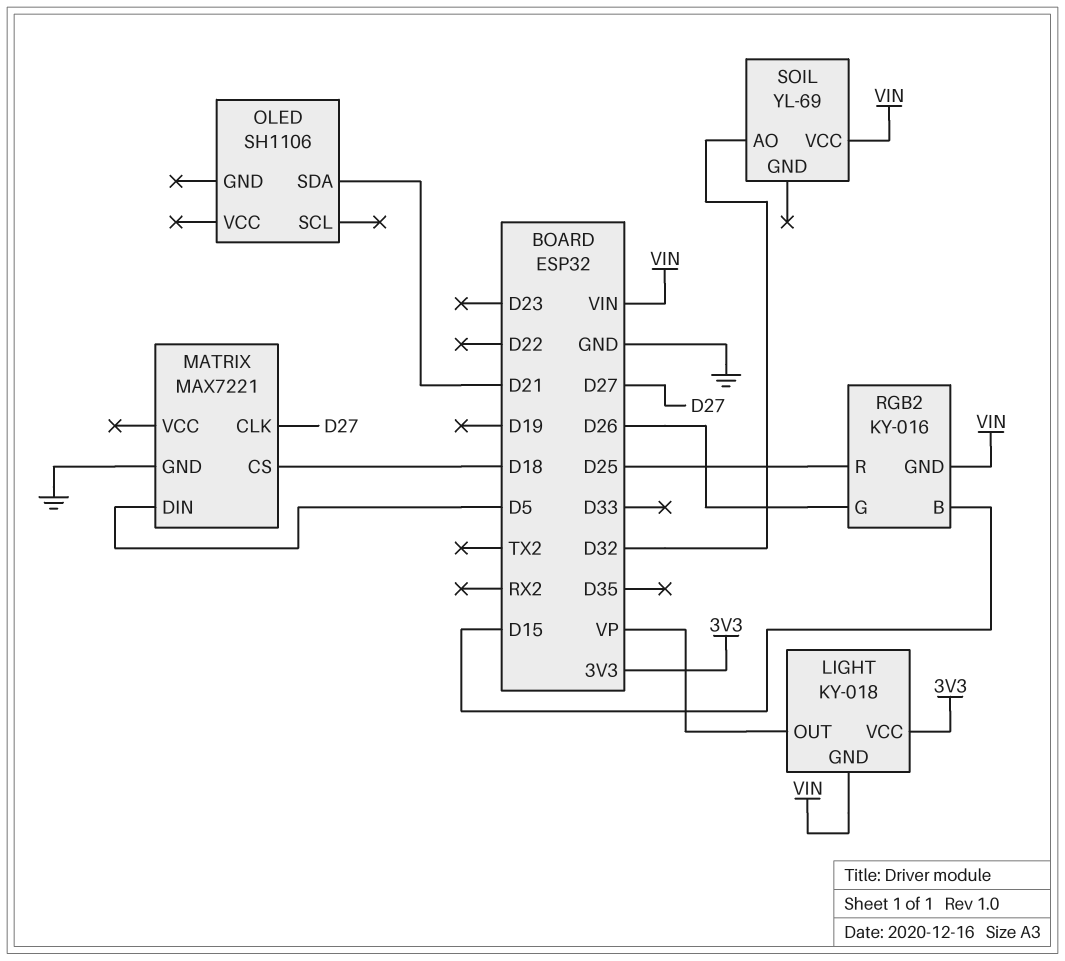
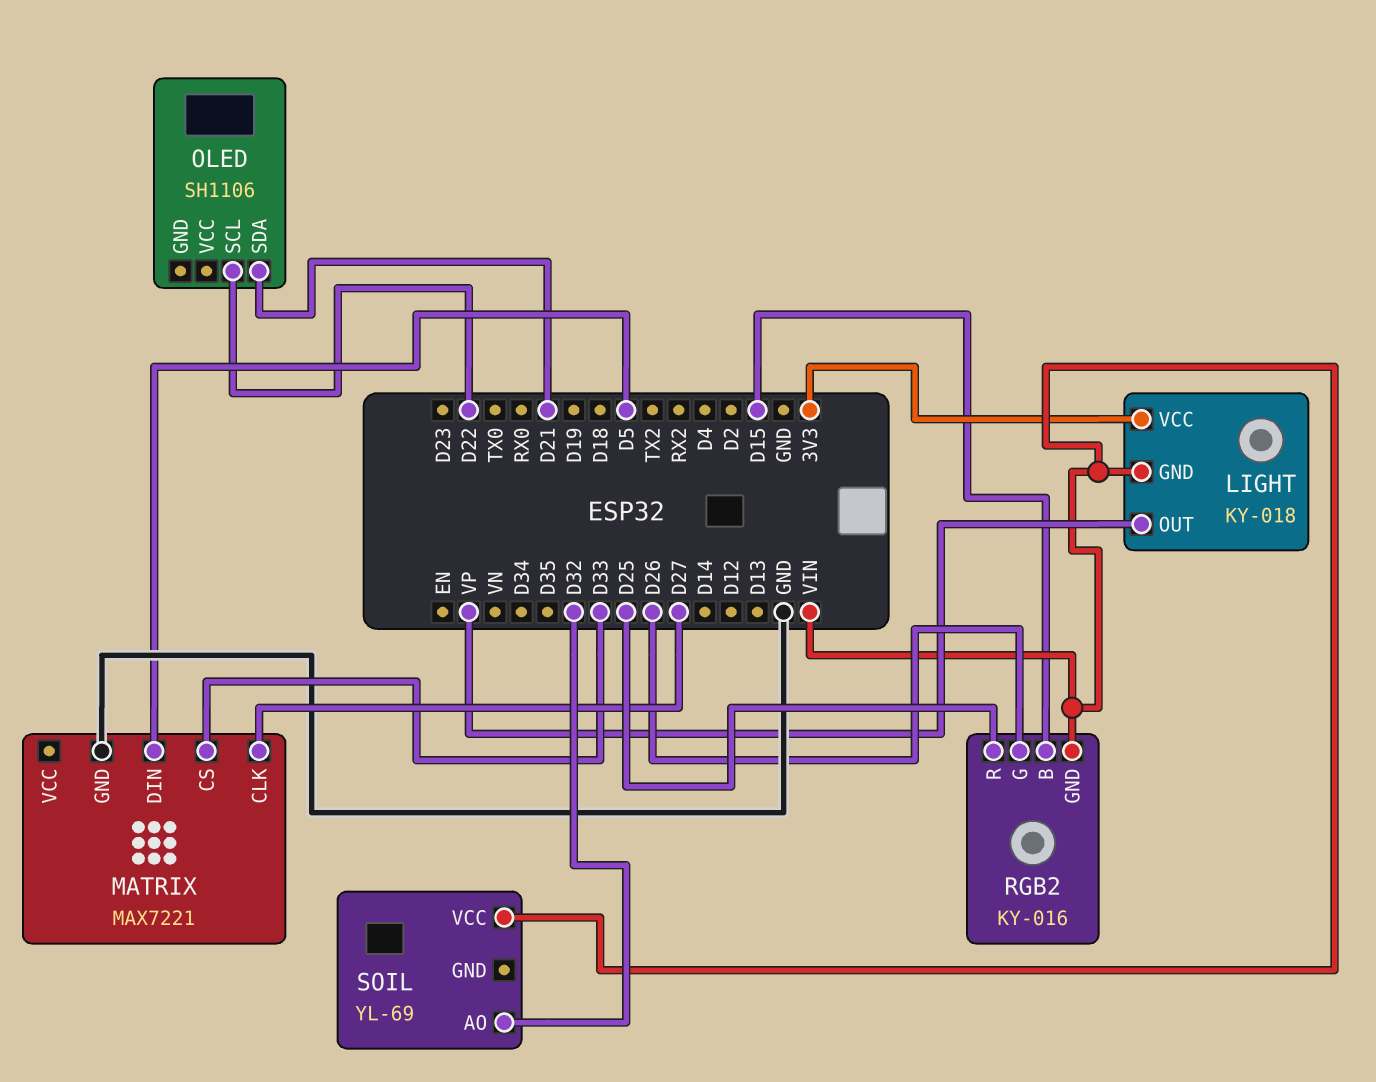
MATRIX pin CS: D18 -> D33
OLED pin SCL: none -> D22

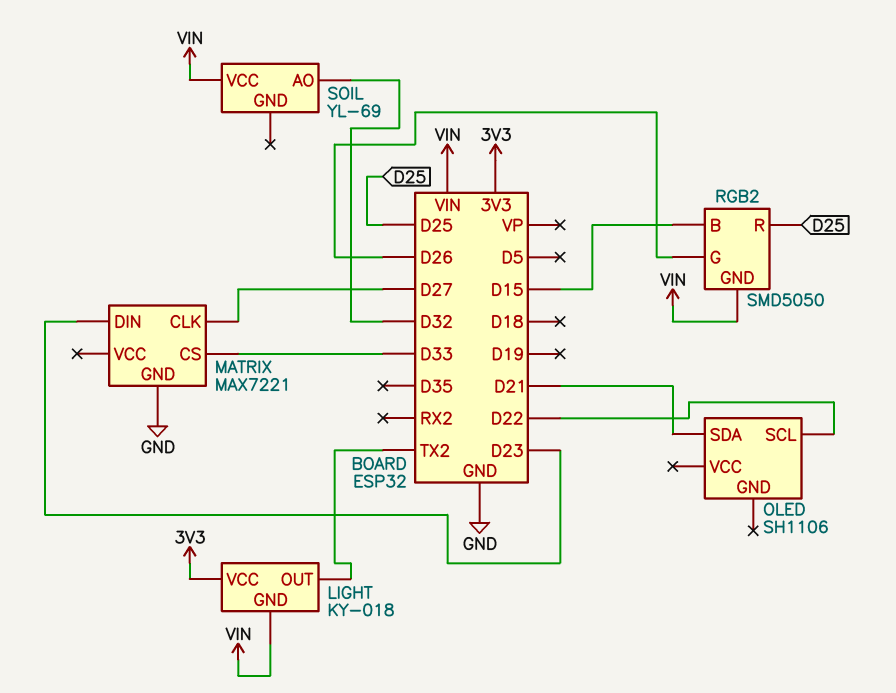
LIGHT pin OUT: VP -> TX2
MATRIX pin DIN: D5 -> D23
RGB2: KY-016 -> SMD5050

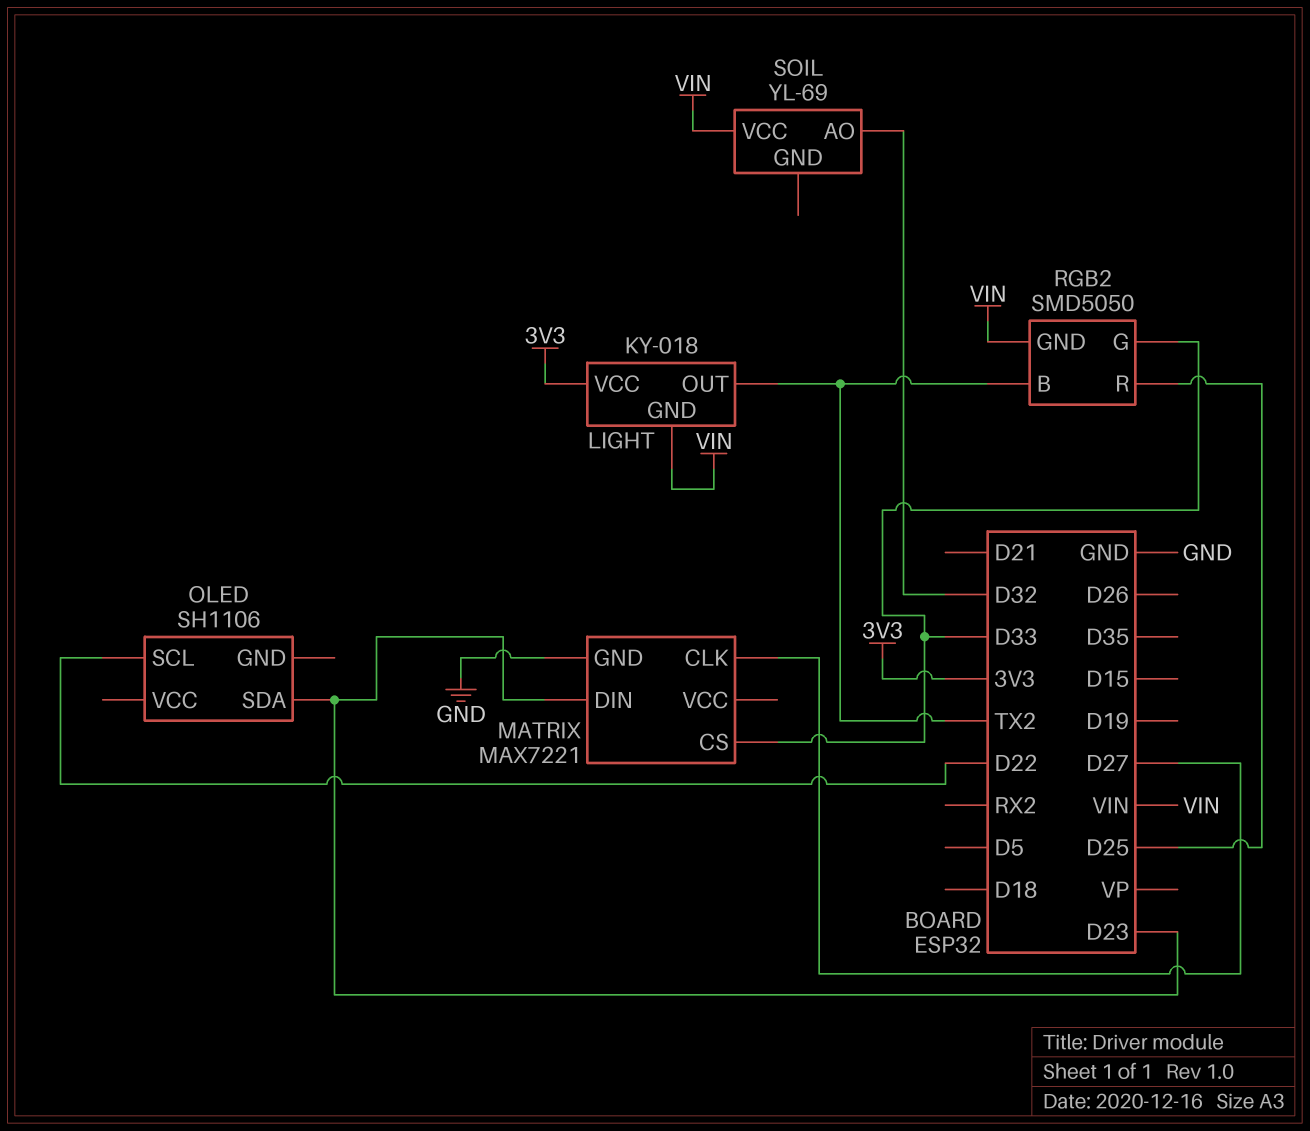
OLED pin SDA: D21 -> D23
RGB2 pin B: D15 -> TX2
RGB2 pin G: D26 -> D33

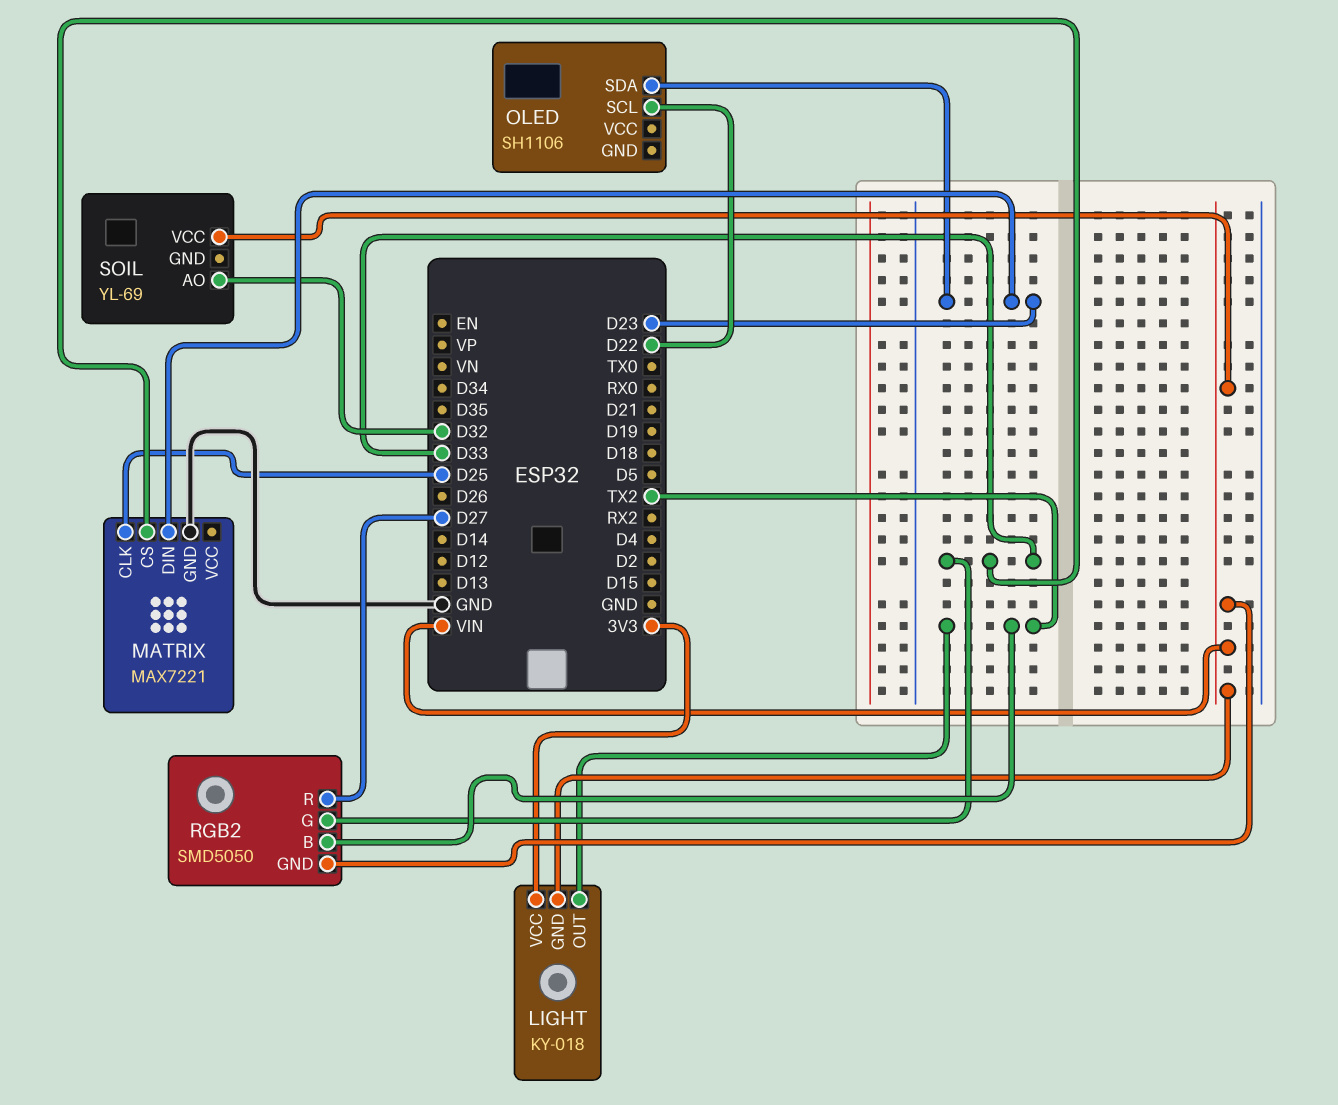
MATRIX pin CLK: D27 -> D25
RGB2 pin R: D25 -> D27

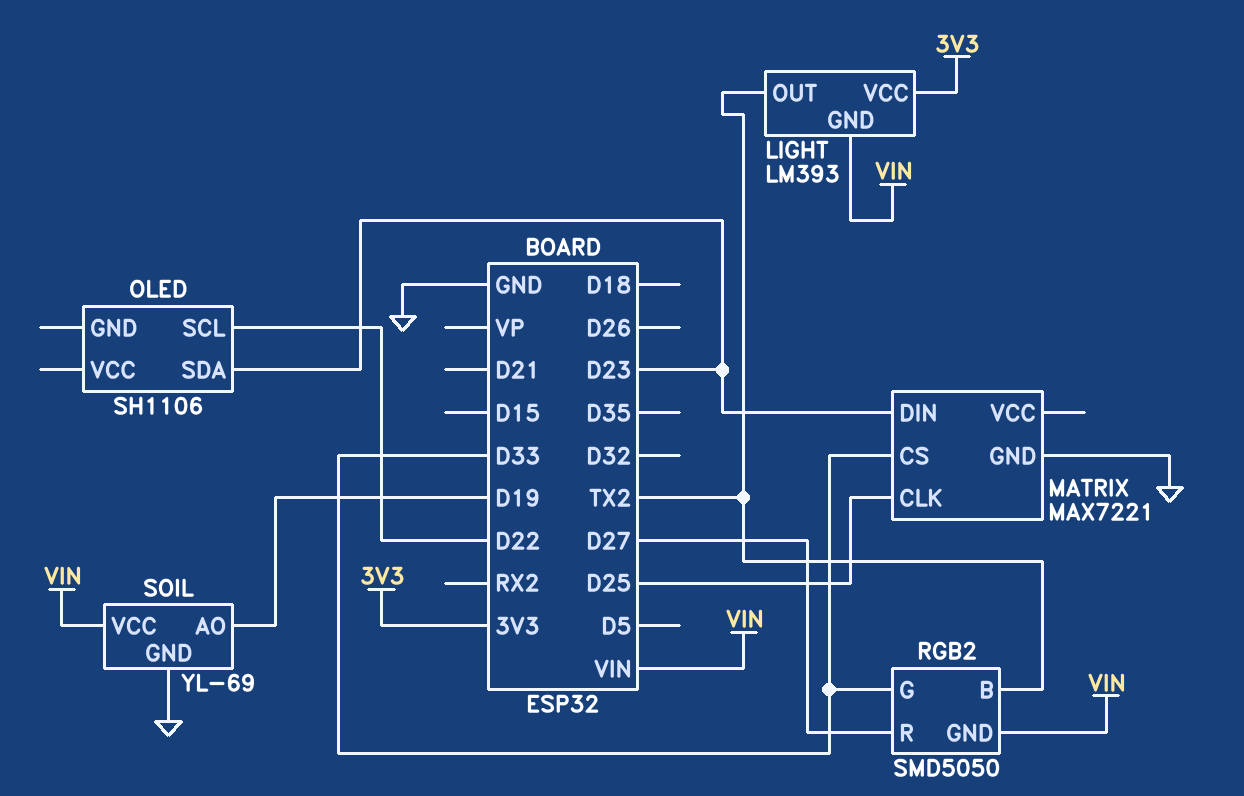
LIGHT: KY-018 -> LM393
SOIL pin AO: D32 -> D19
SOIL pin GND: none -> GND

